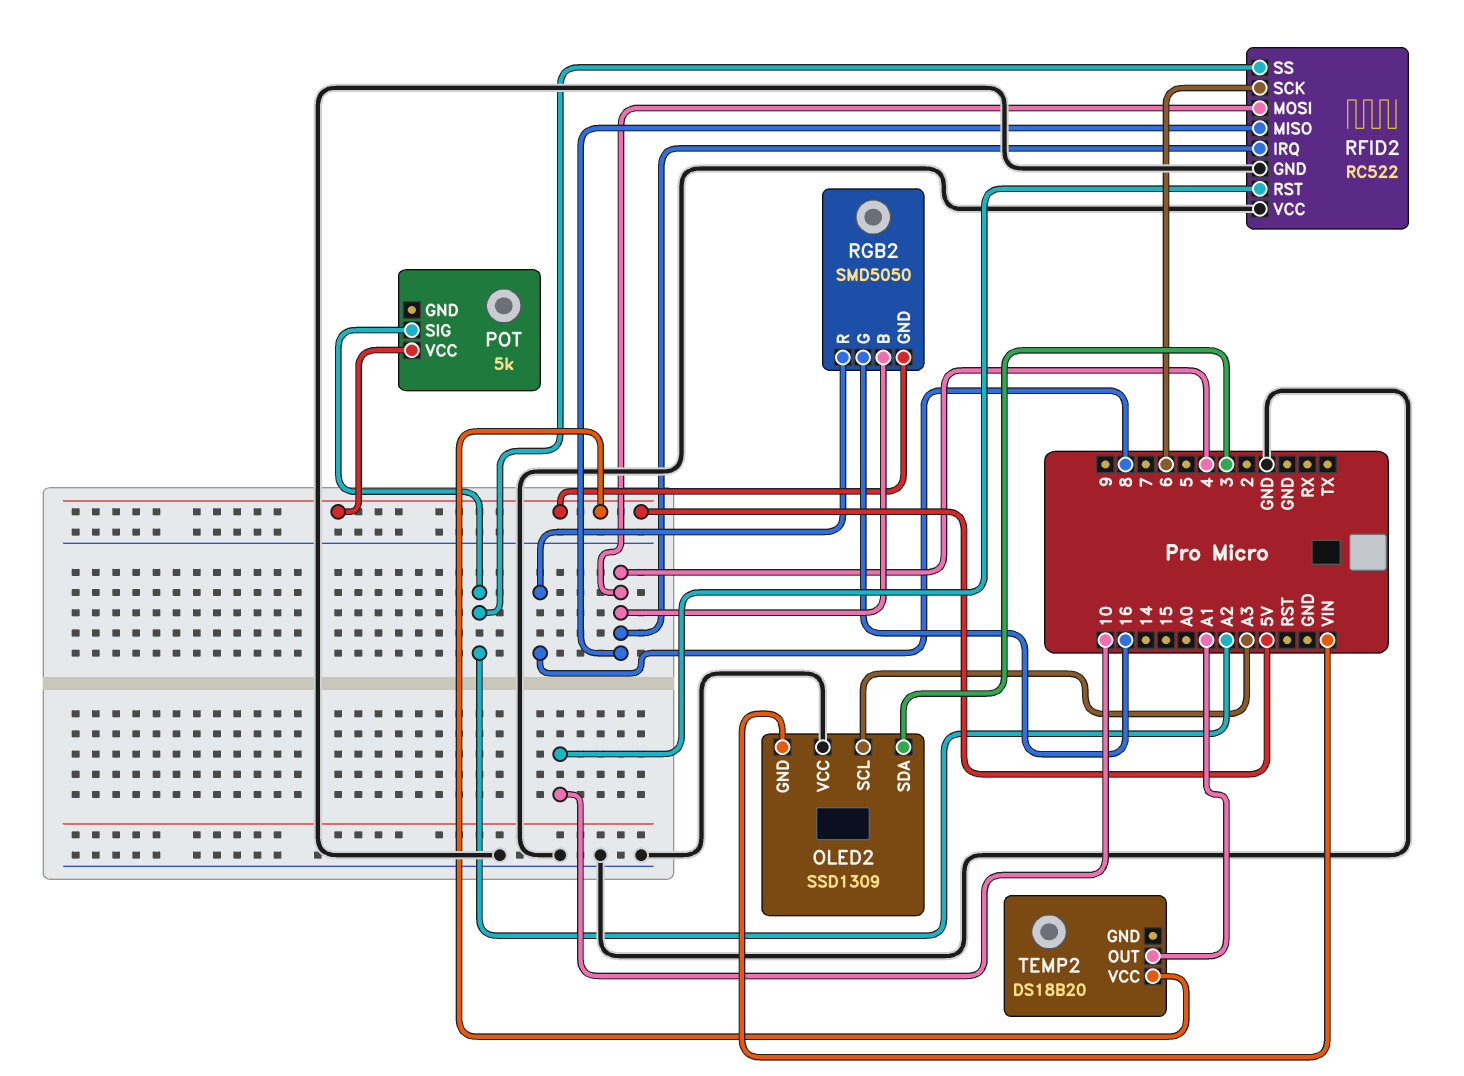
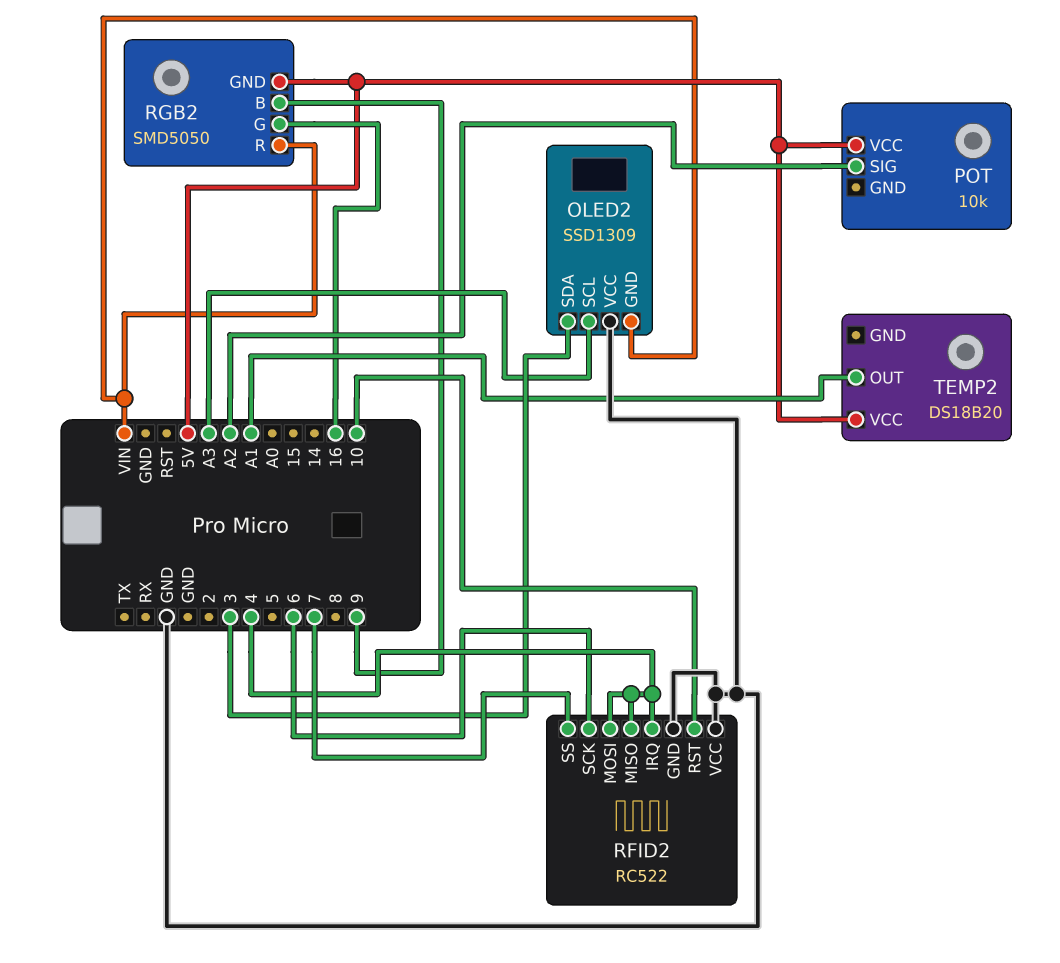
POT: 5k -> 10k
RFID2 pin SS: A2 -> 7
RGB2 pin B: 4 -> 9
RGB2 pin R: 8 -> VIN

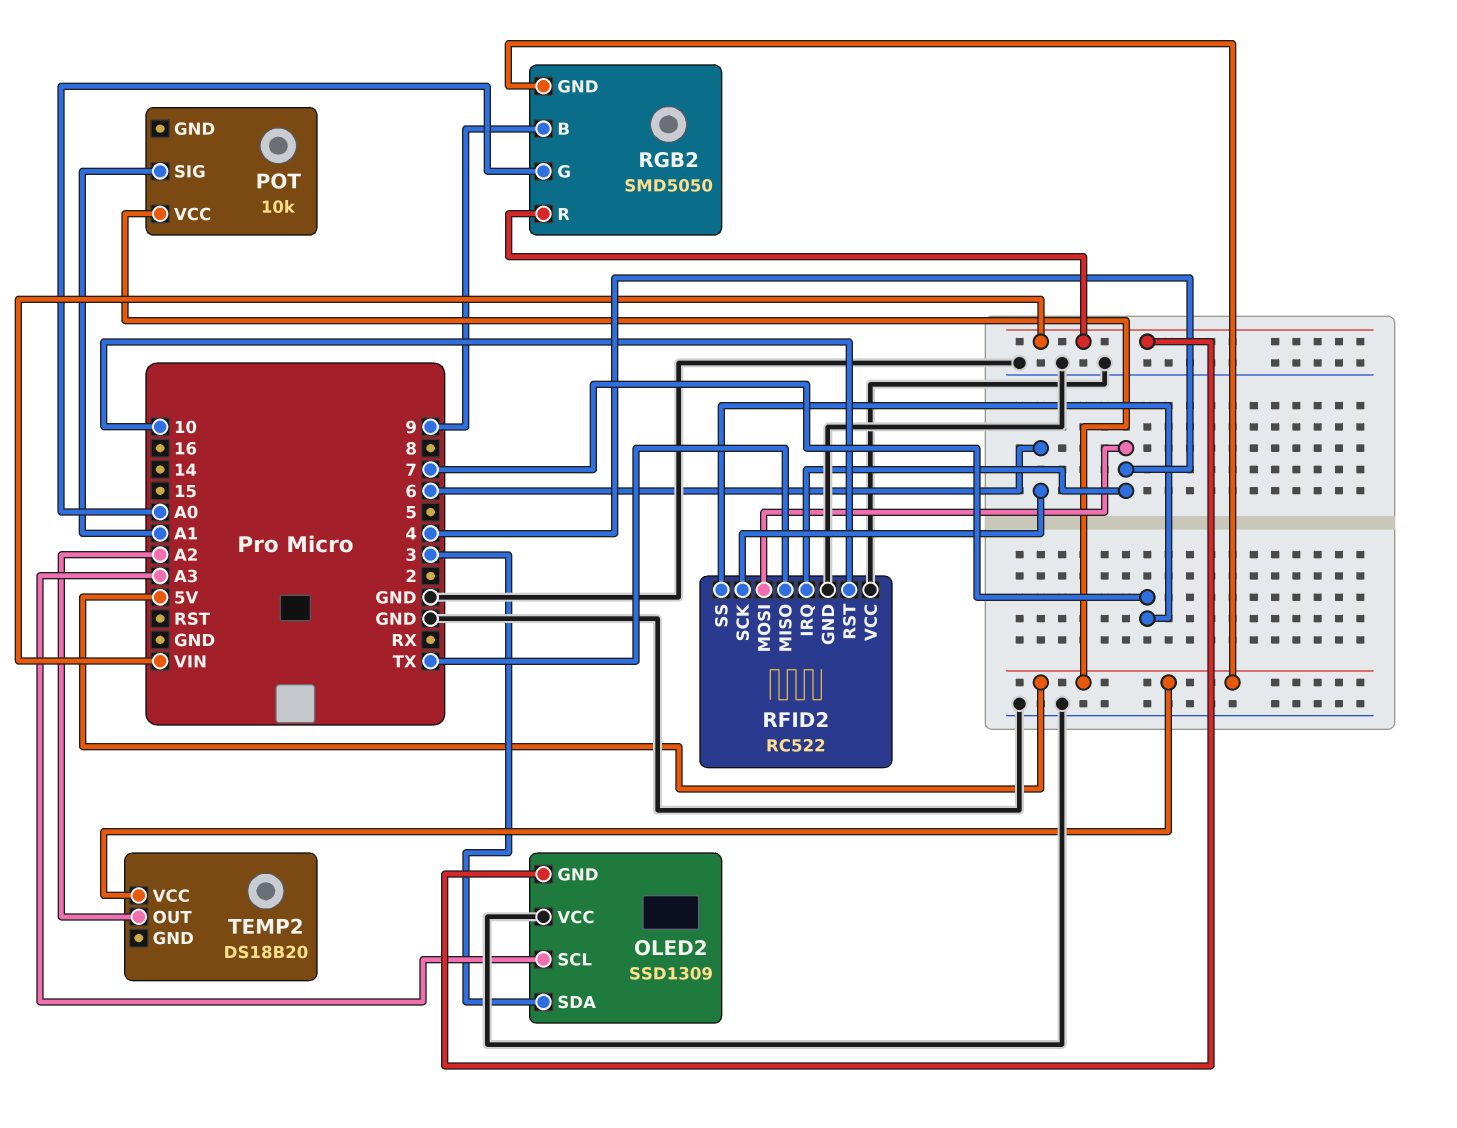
POT pin SIG: A2 -> A1
RFID2 pin MISO: 4 -> TX
RGB2 pin G: 16 -> A0
TEMP2 pin OUT: A1 -> A2

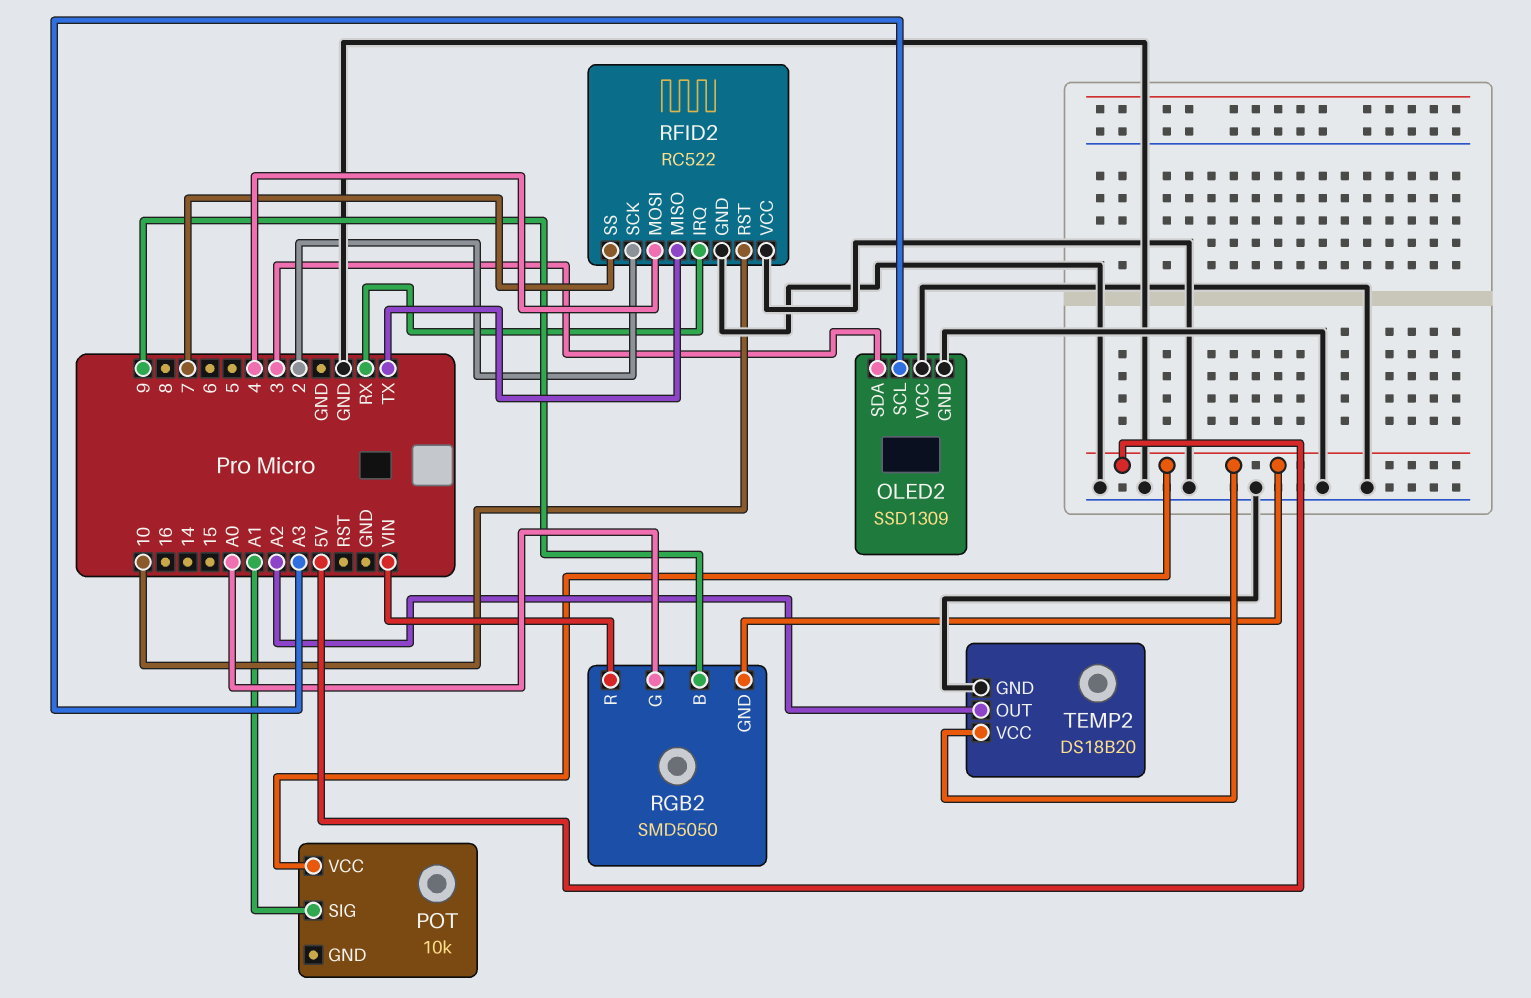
OLED2 pin GND: VIN -> GND
RFID2 pin IRQ: 4 -> RX
RFID2 pin SCK: 6 -> 2
TEMP2 pin GND: none -> GND

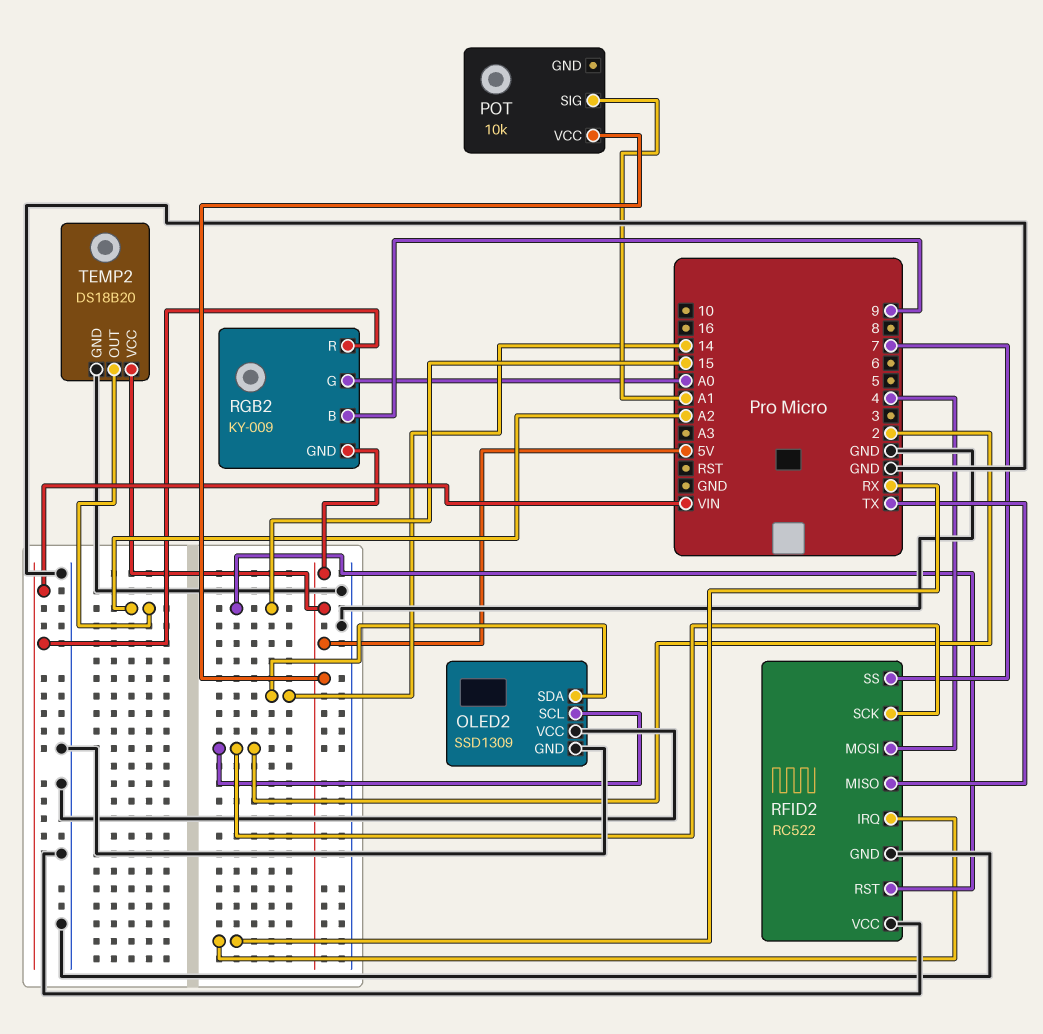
OLED2 pin SCL: A3 -> 2
OLED2 pin SDA: 3 -> 14
RFID2 pin RST: 10 -> 15
RGB2: SMD5050 -> KY-009

